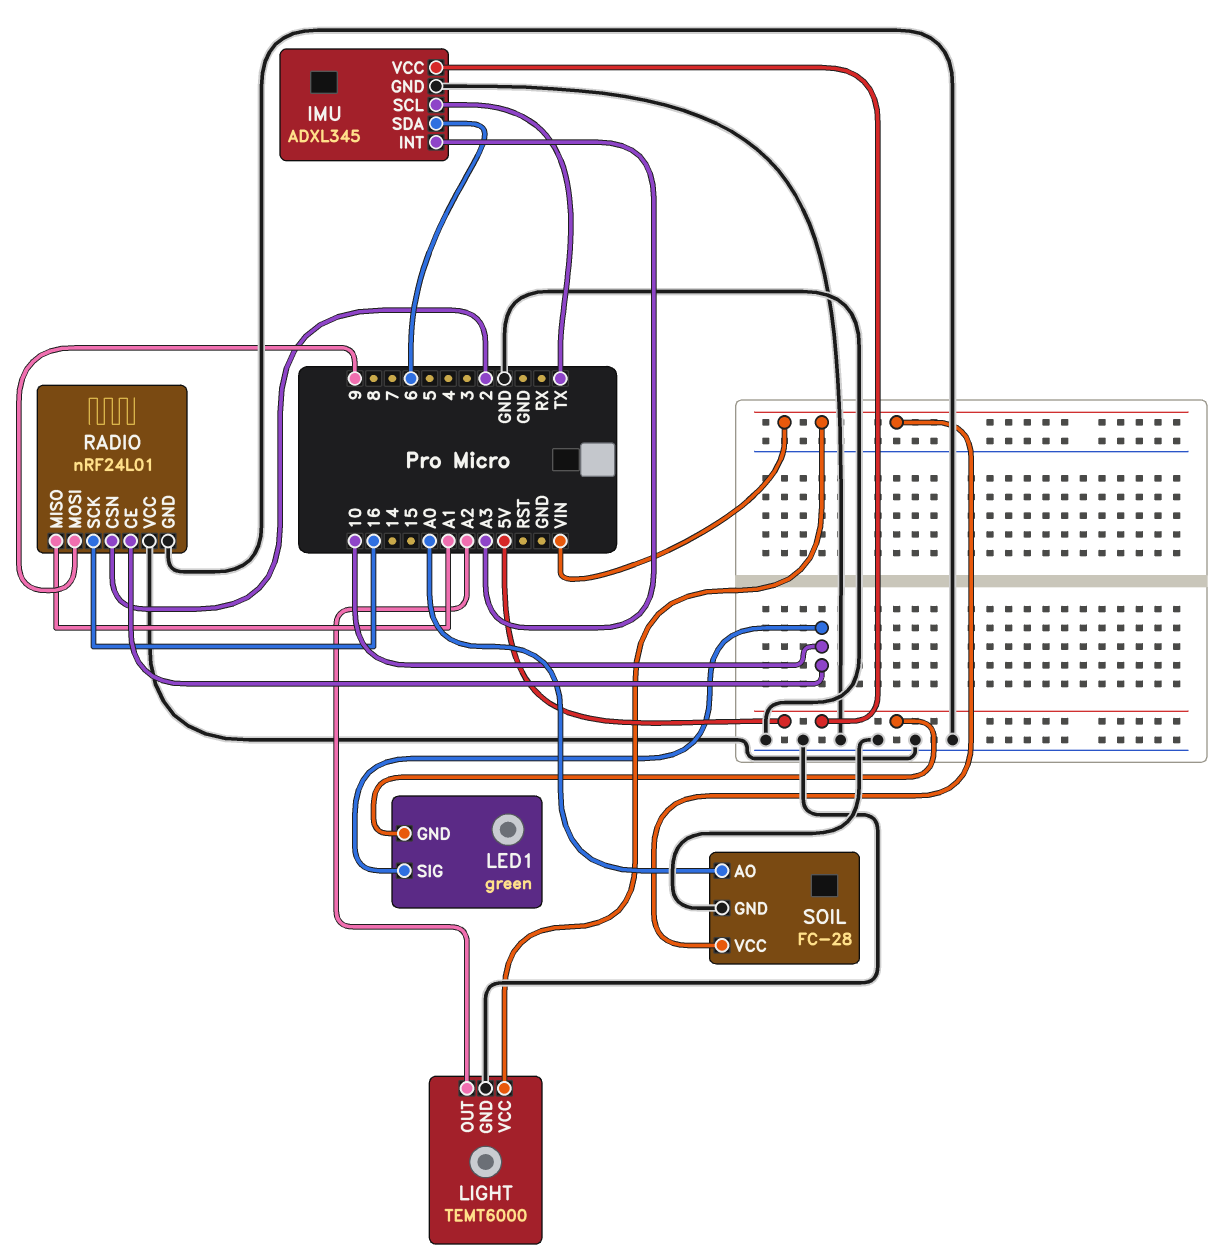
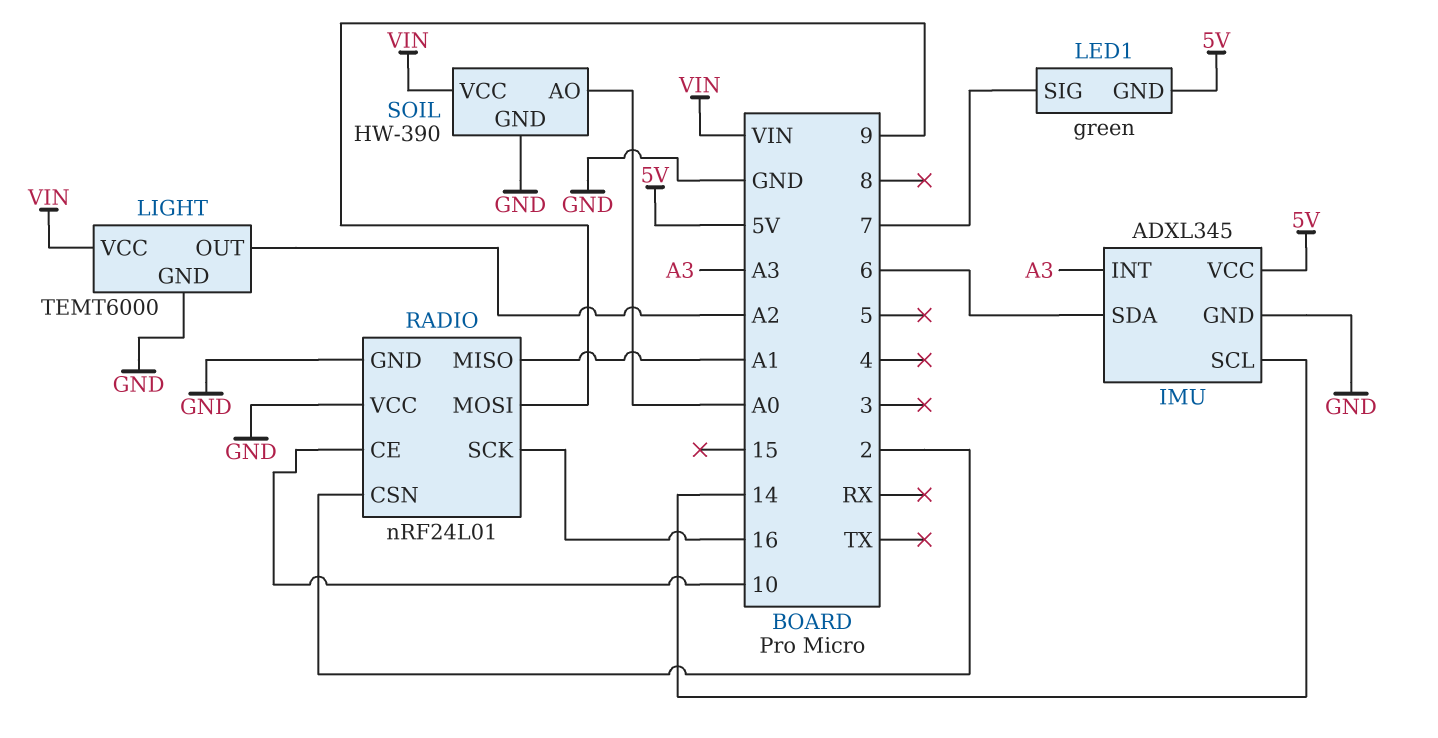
IMU pin SCL: TX -> 14
LED1 pin SIG: 10 -> 7
SOIL: FC-28 -> HW-390

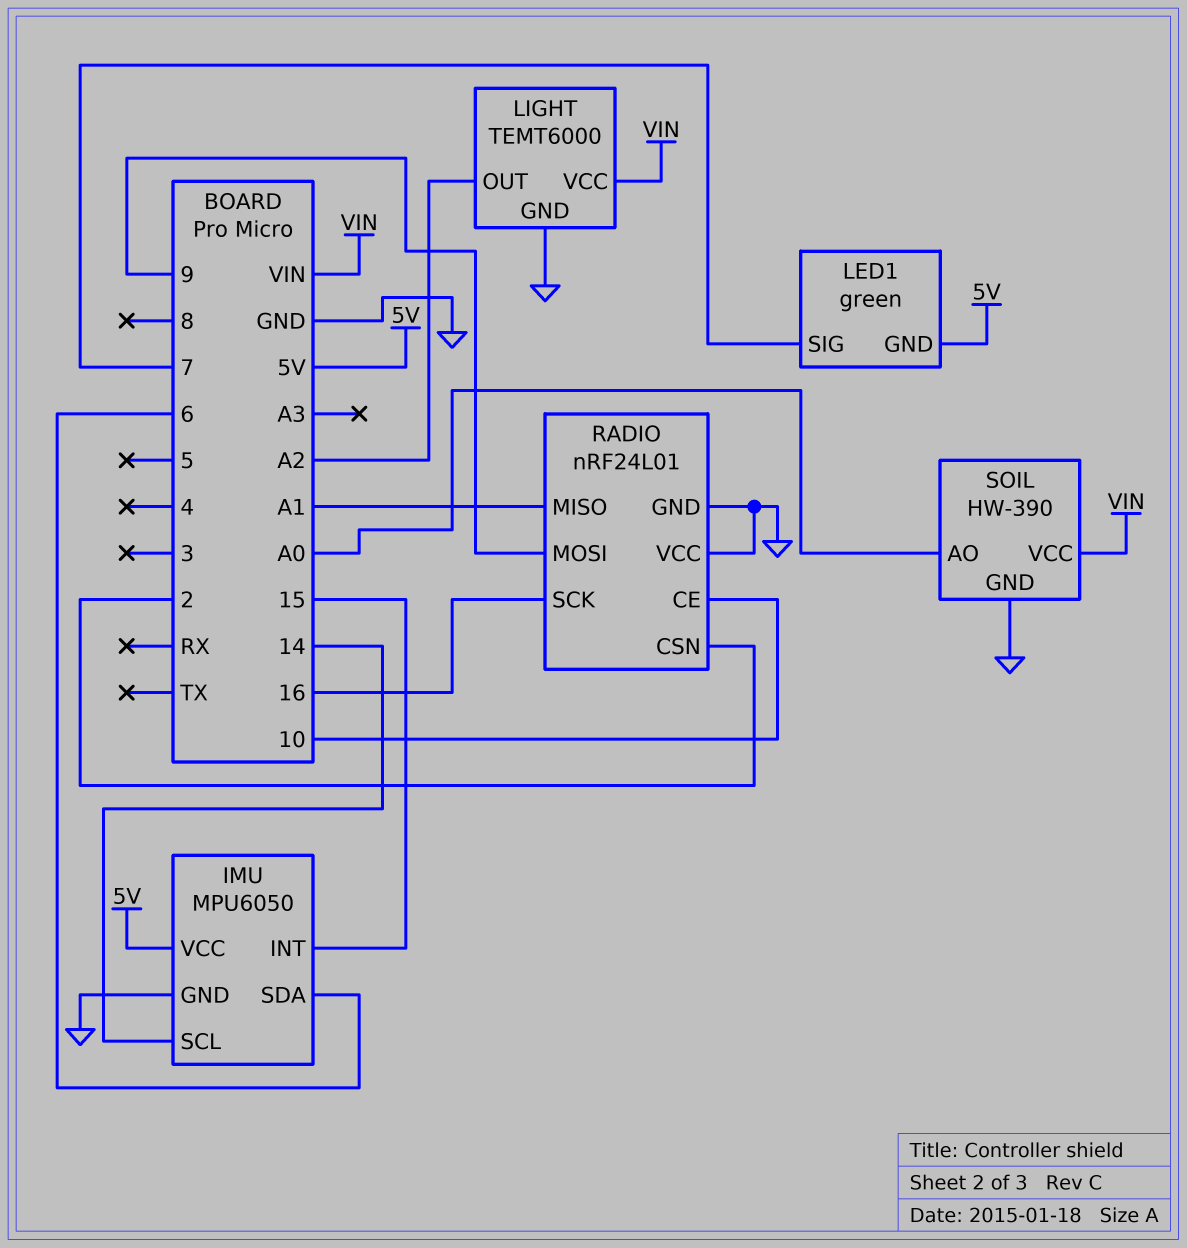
IMU: ADXL345 -> MPU6050
IMU pin INT: A3 -> 15

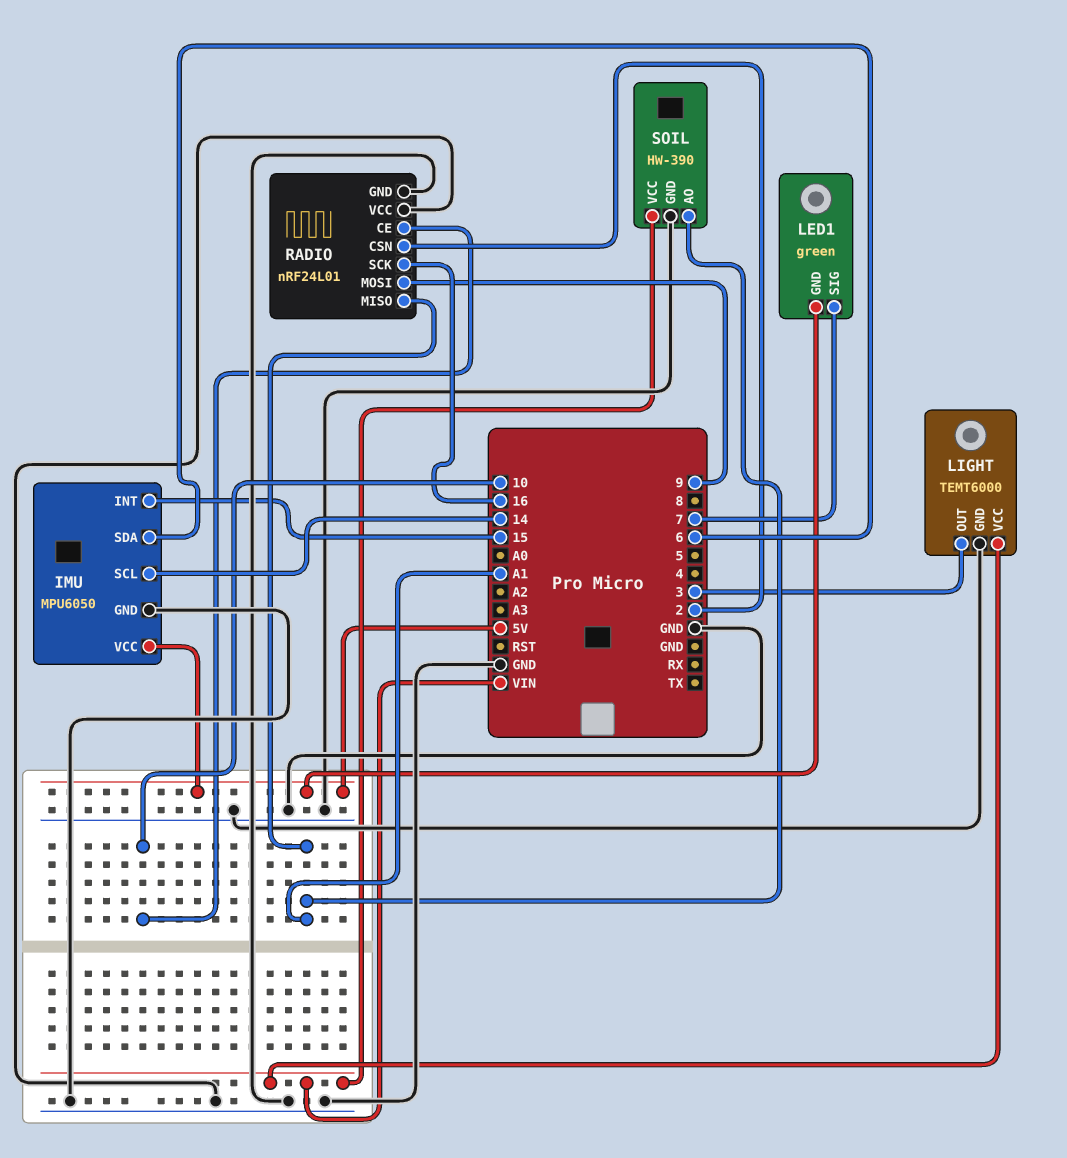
LIGHT pin OUT: A2 -> 3
SOIL pin AO: A0 -> A1

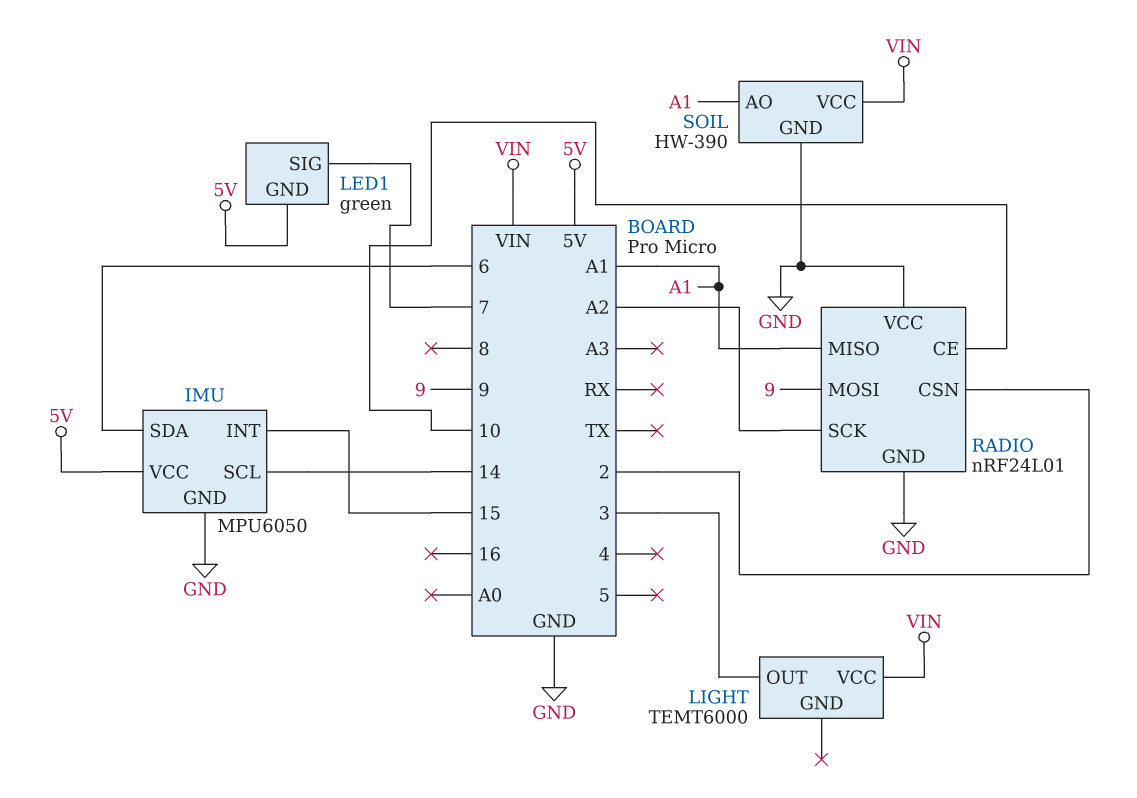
LIGHT pin GND: GND -> none
RADIO pin SCK: 16 -> A2

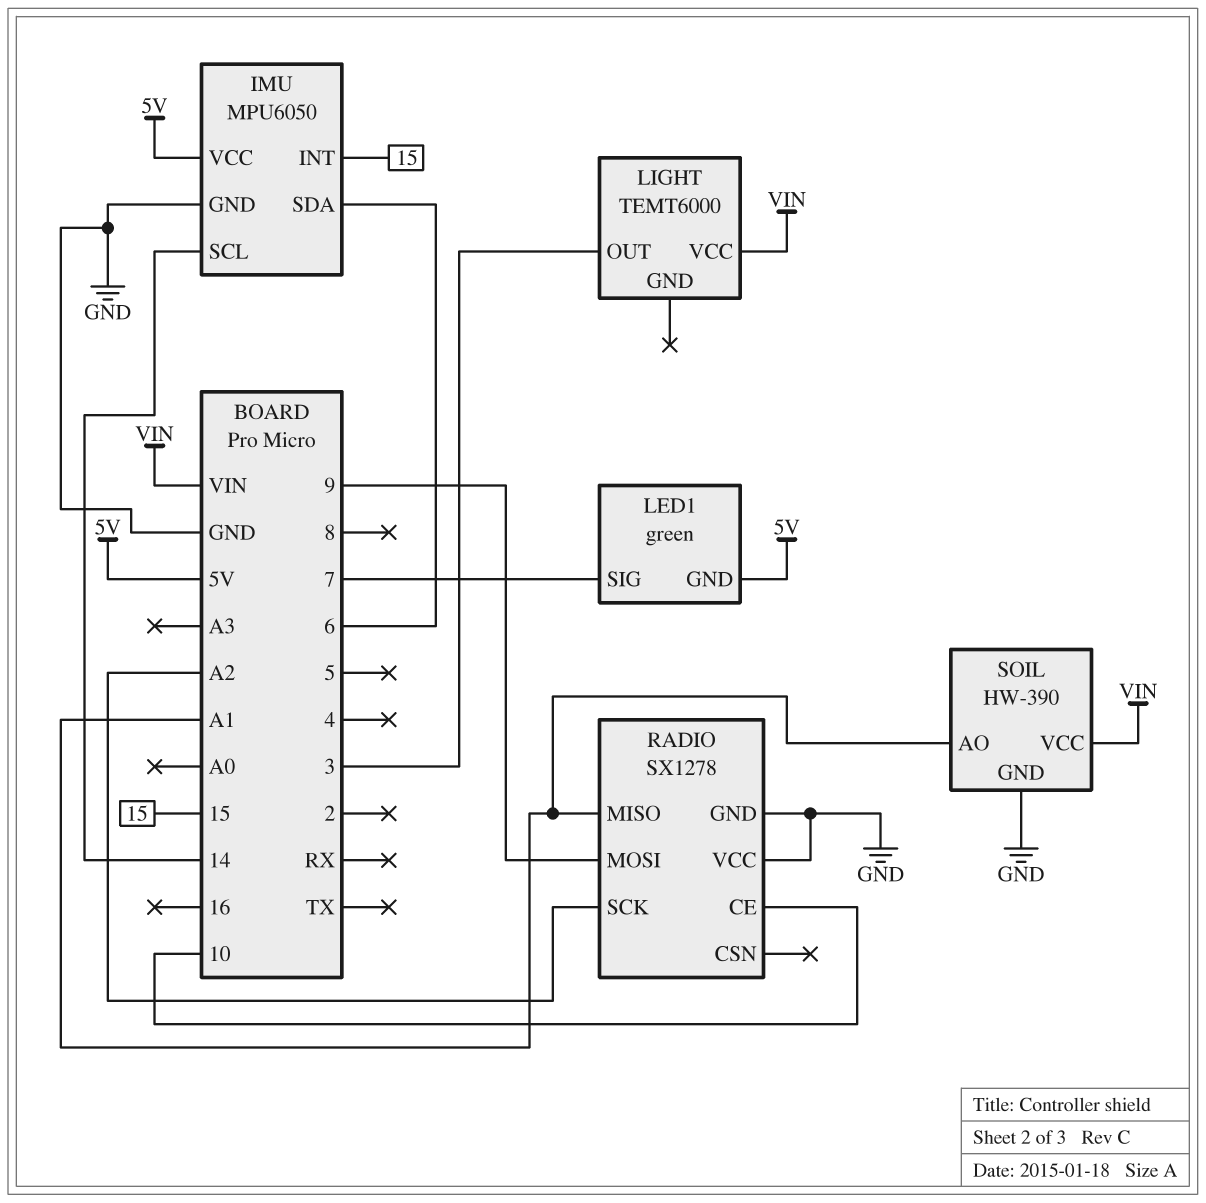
RADIO: nRF24L01 -> SX1278
RADIO pin CSN: 2 -> none

